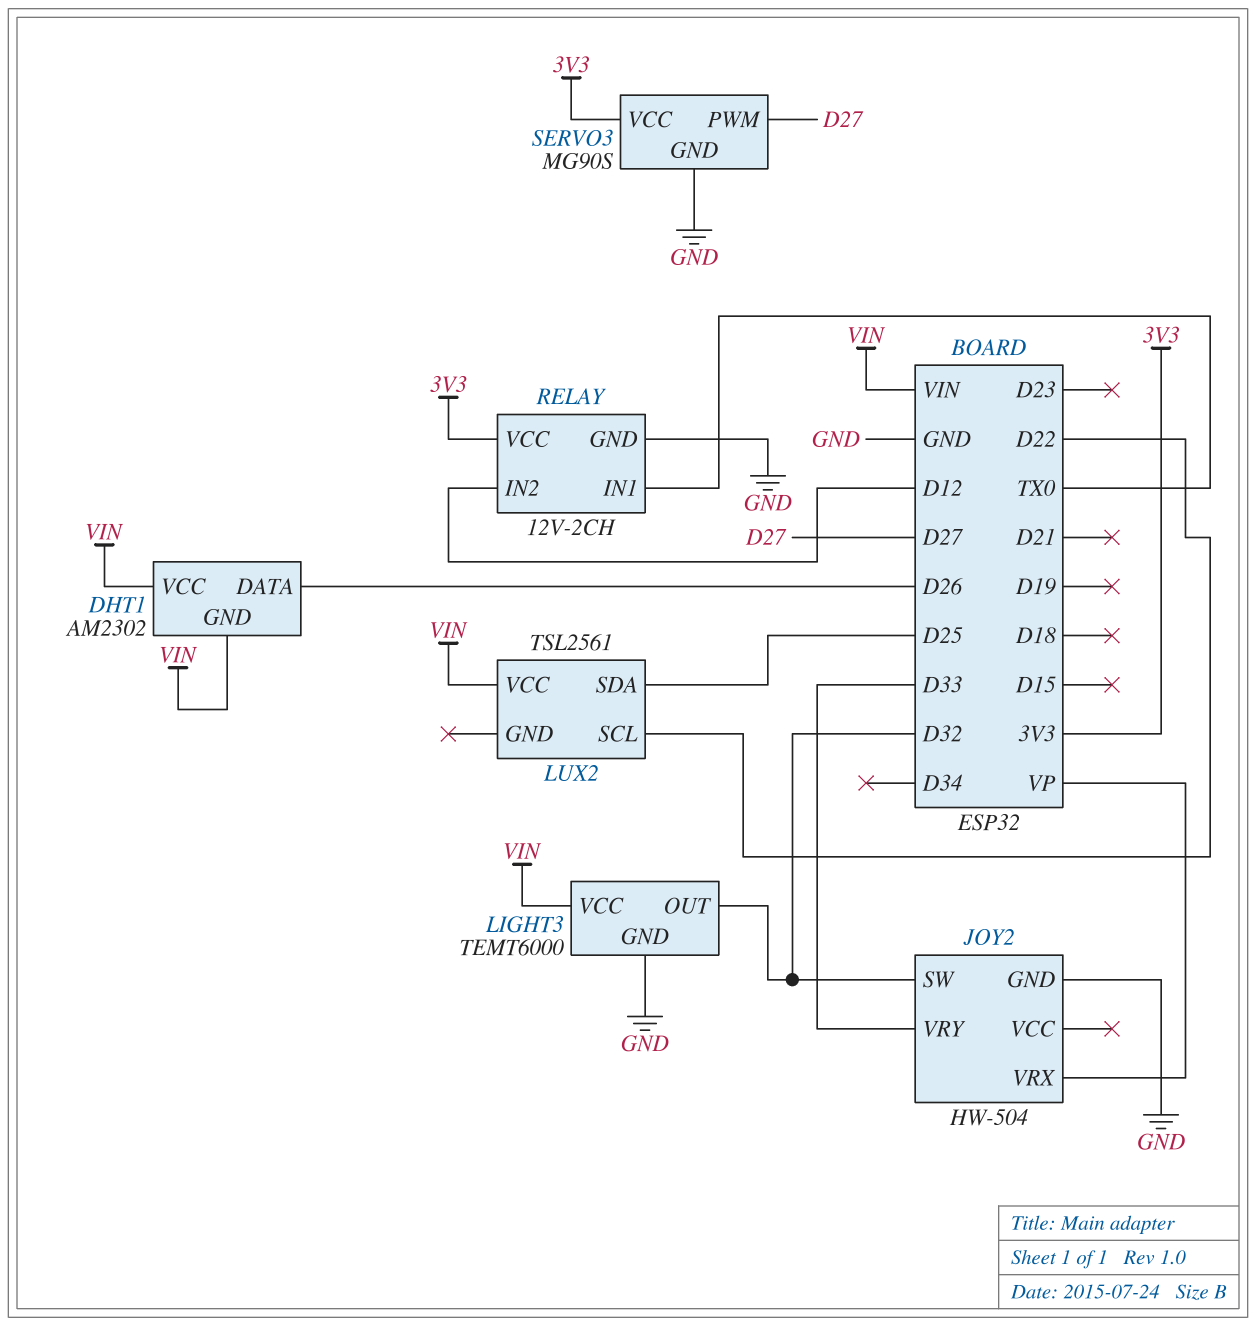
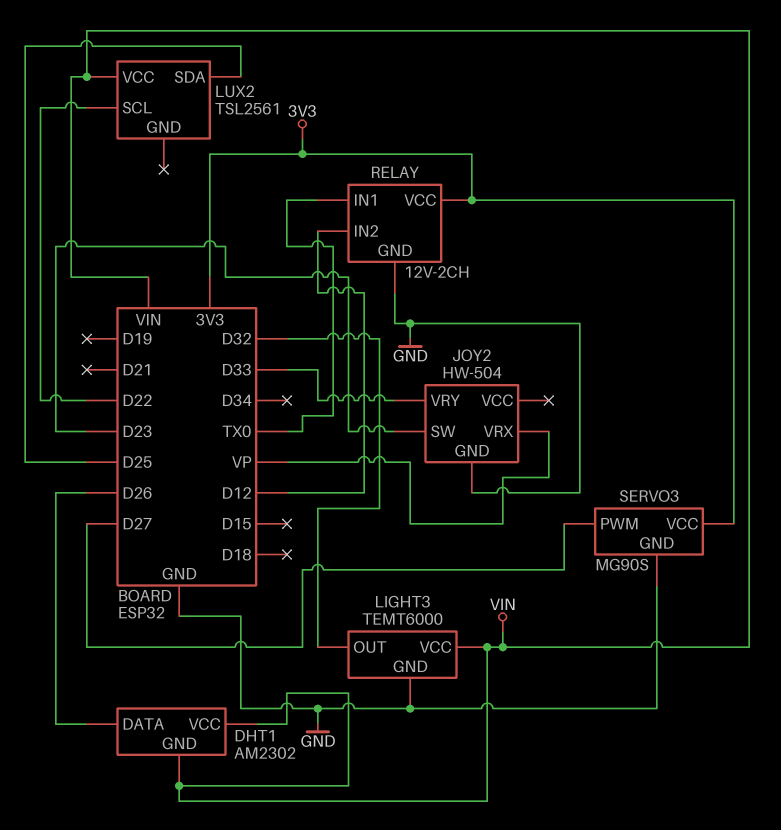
JOY2 pin SW: D32 -> D23

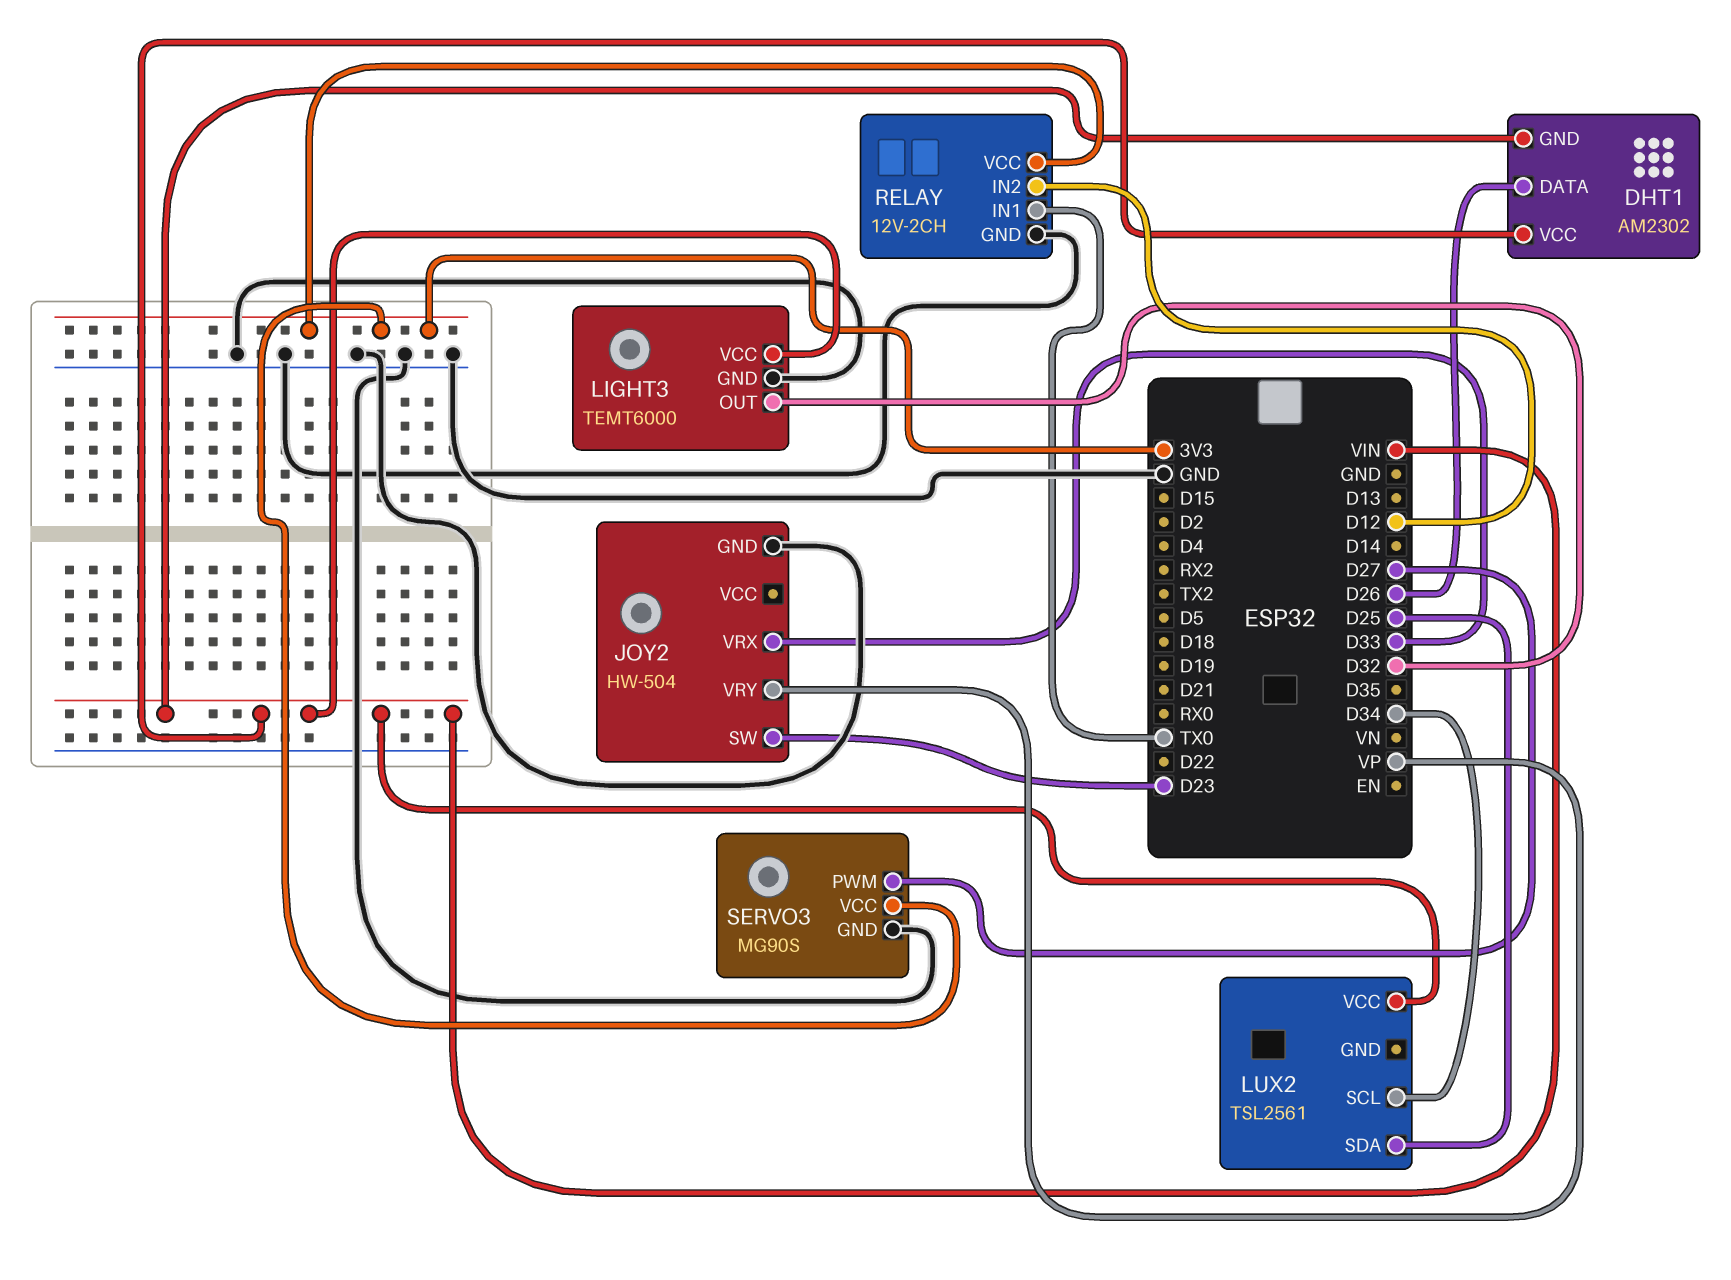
JOY2 pin VRX: VP -> D33
JOY2 pin VRY: D33 -> VP
LUX2 pin SCL: D22 -> D34

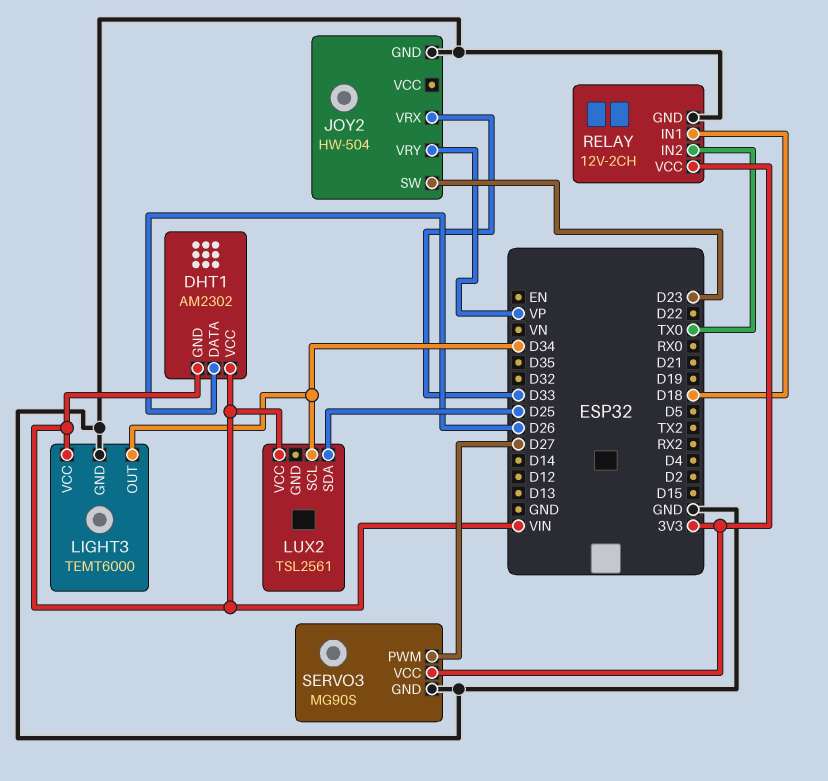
LIGHT3 pin OUT: D32 -> D34
RELAY pin IN1: TX0 -> D18
RELAY pin IN2: D12 -> TX0

